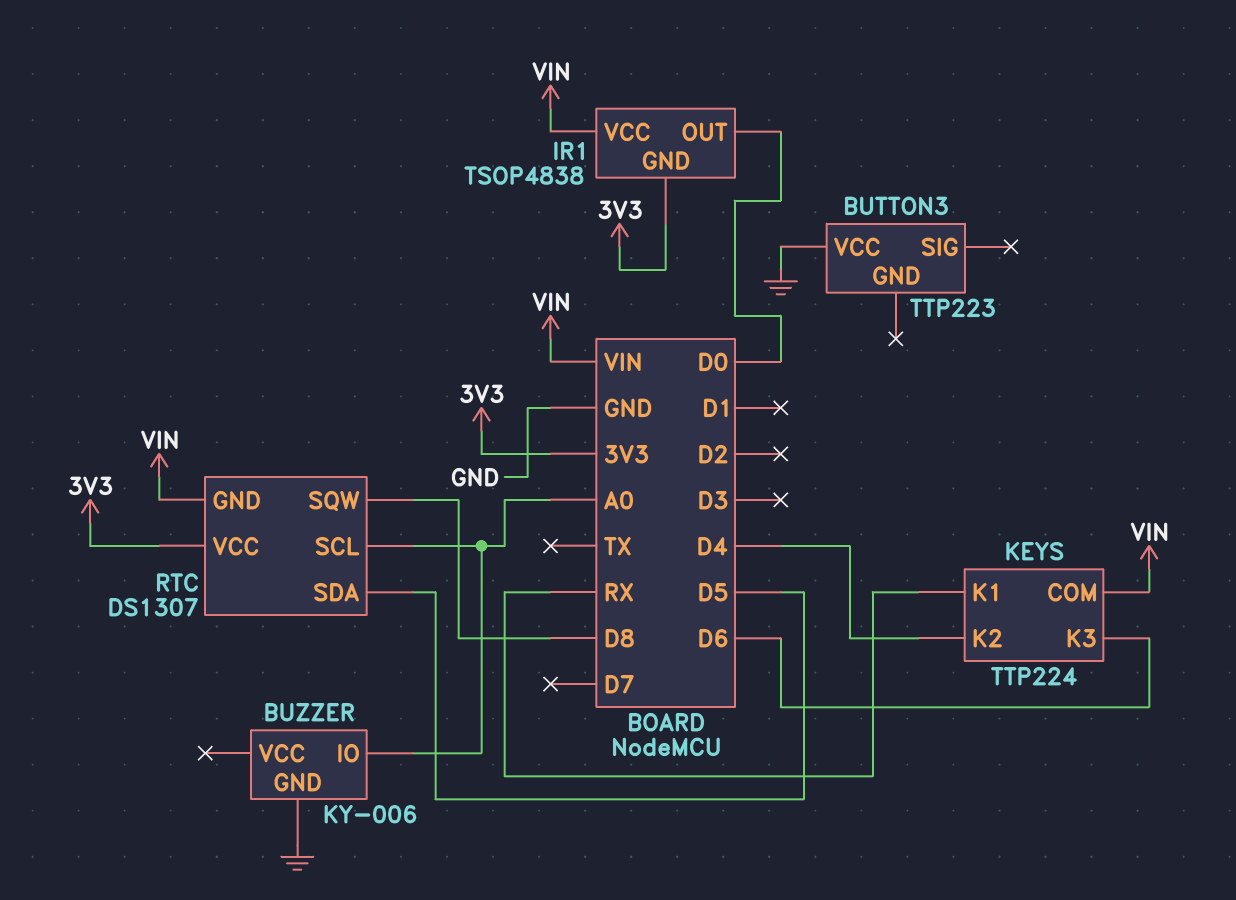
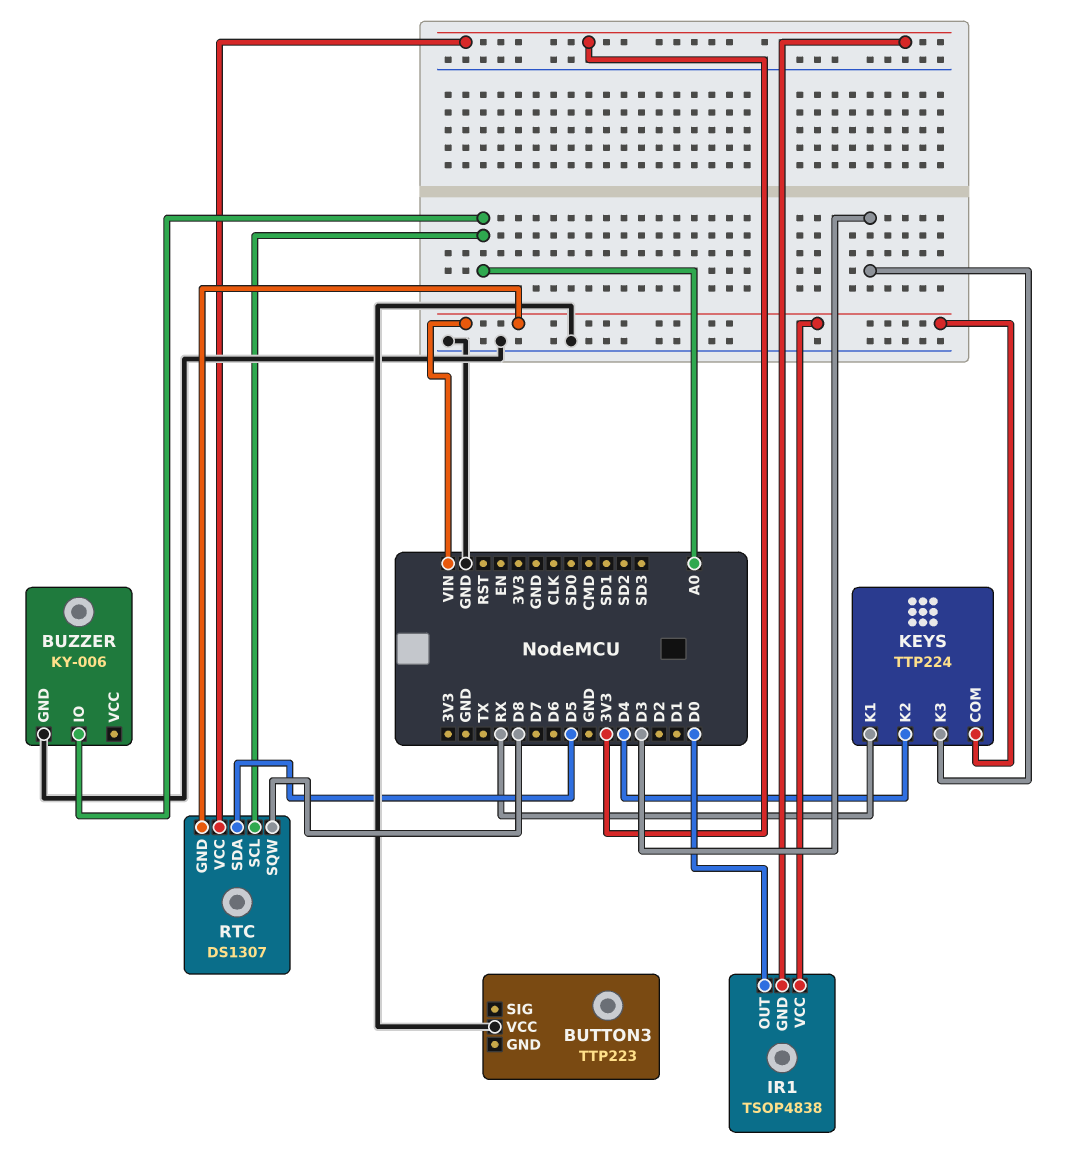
KEYS pin K3: D6 -> D3

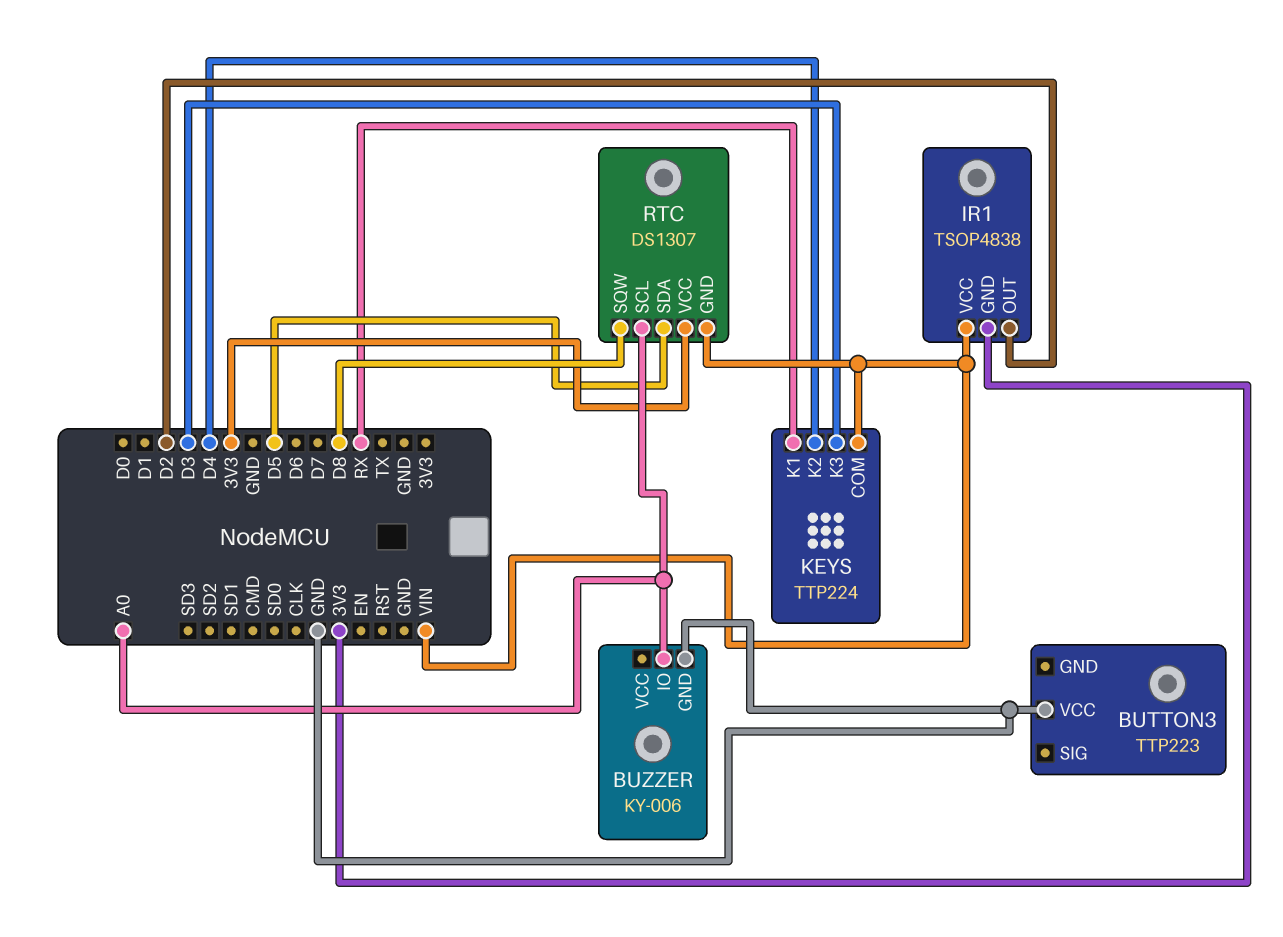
IR1 pin OUT: D0 -> D2

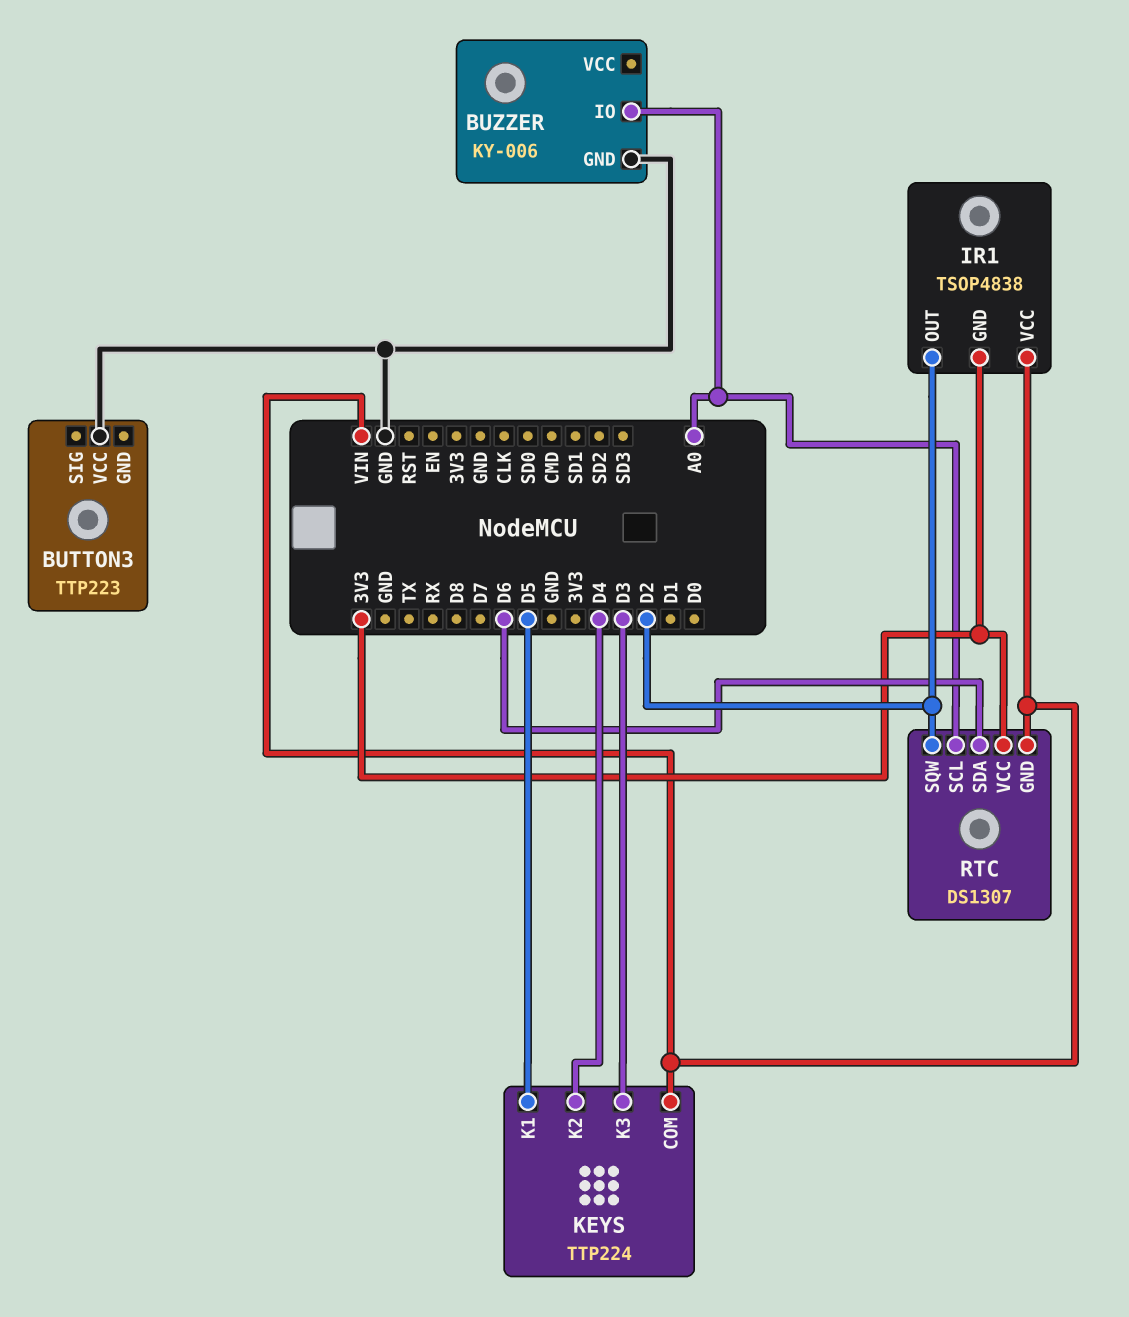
KEYS pin K1: RX -> D5
RTC pin SDA: D5 -> D6
RTC pin SQW: D8 -> D2

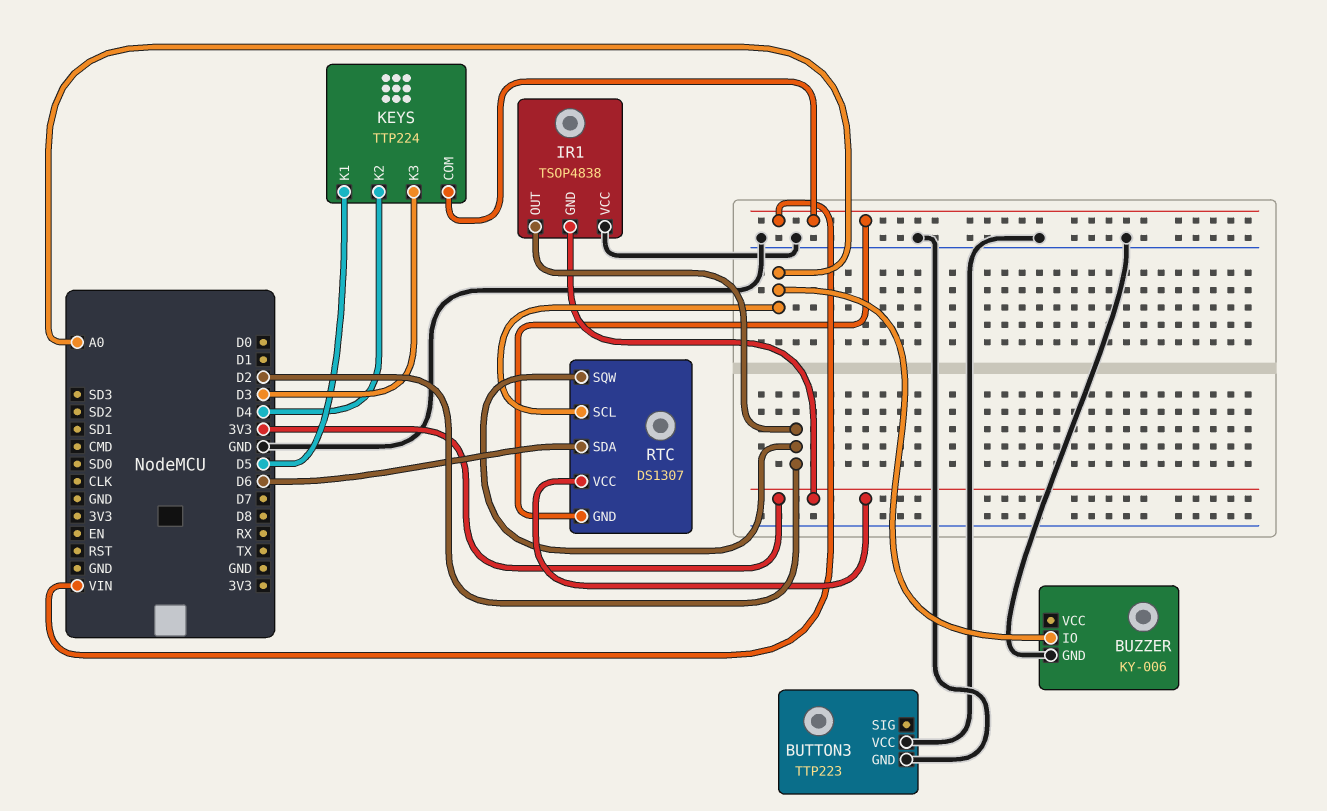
BUTTON3 pin GND: none -> GND
IR1 pin VCC: VIN -> GND

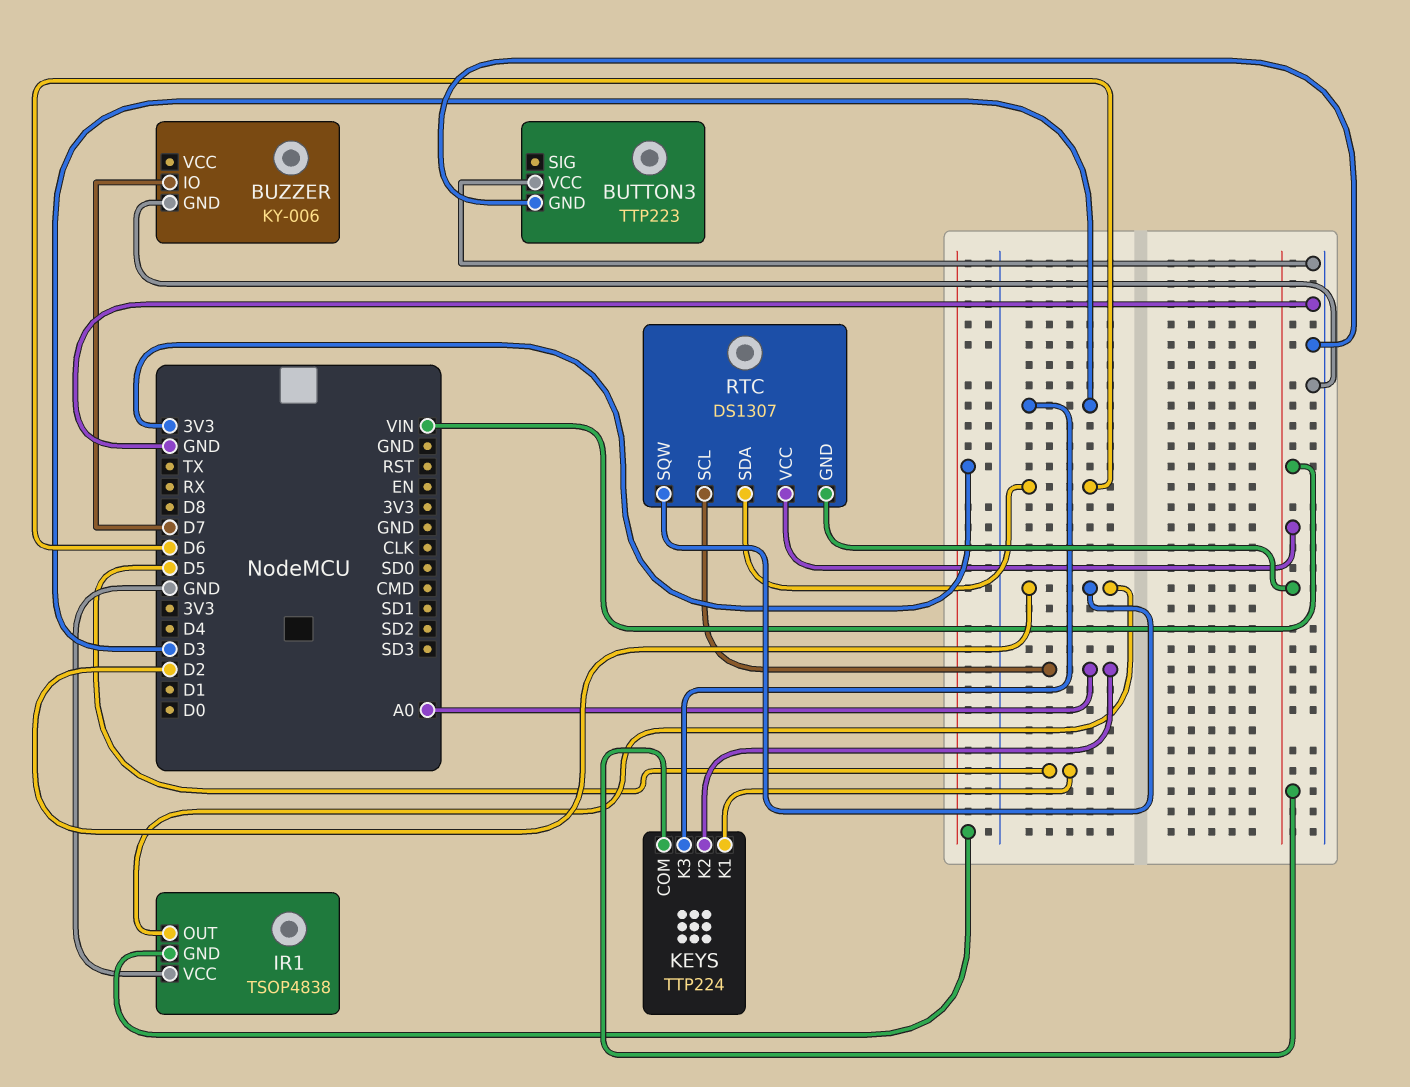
BUZZER pin IO: A0 -> D7
KEYS pin K2: D4 -> A0
RTC pin VCC: 3V3 -> VIN

